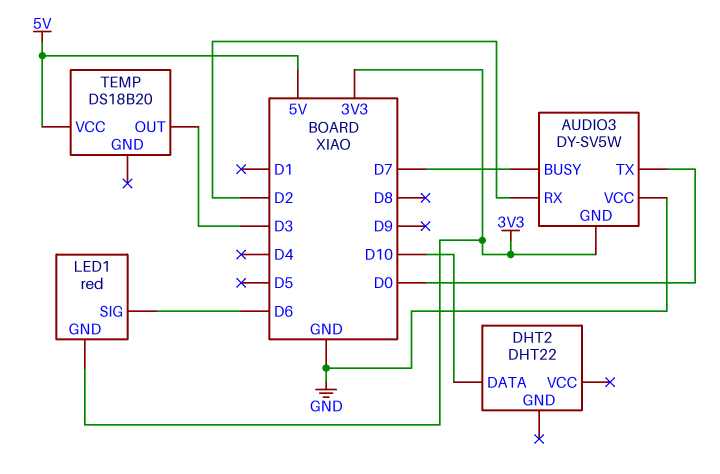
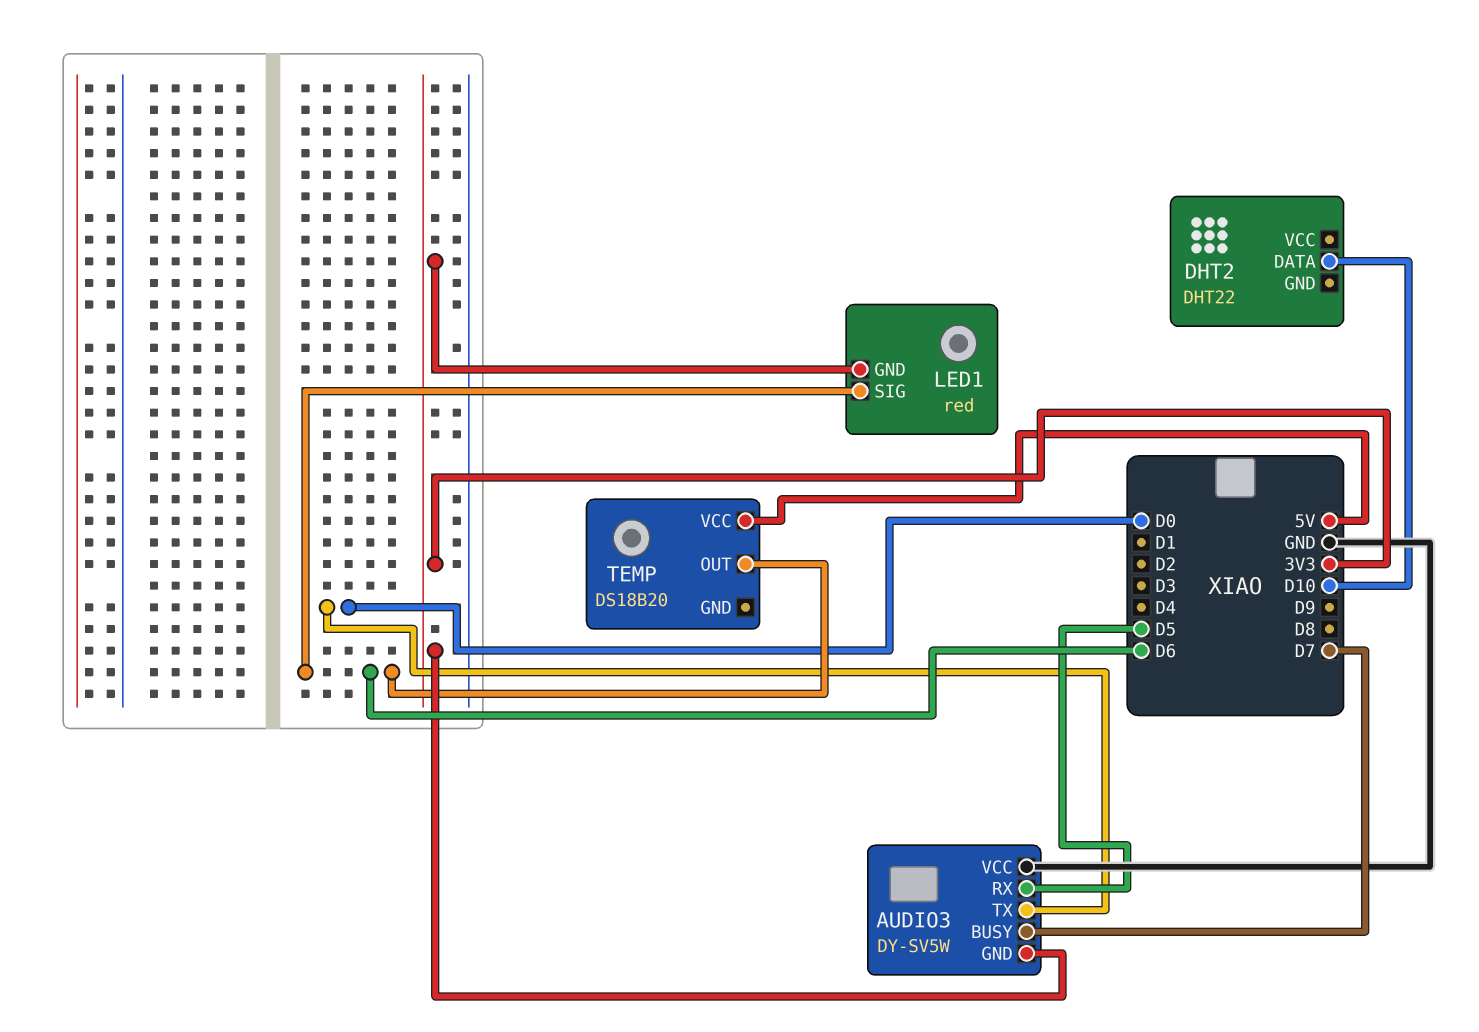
AUDIO3 pin RX: D2 -> D5
TEMP pin OUT: D3 -> D6

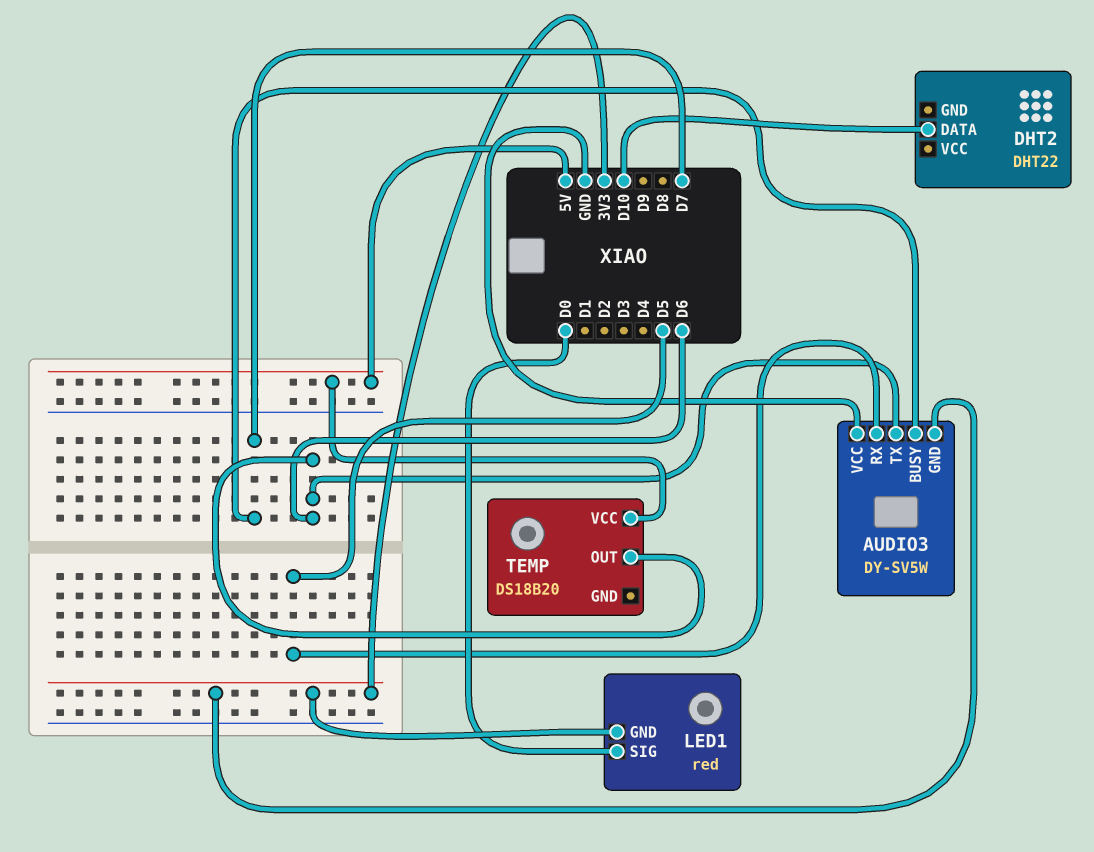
AUDIO3 pin TX: D0 -> D6
LED1 pin SIG: D6 -> D0

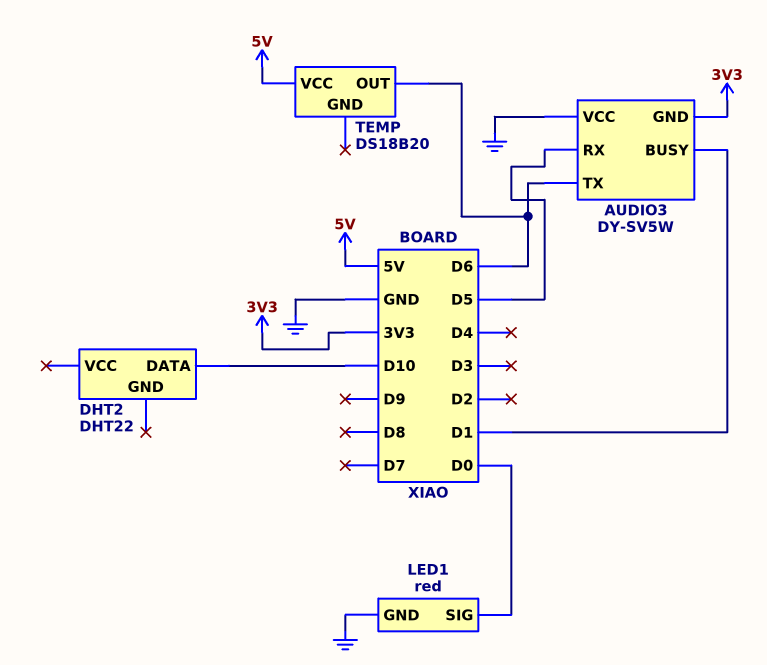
AUDIO3 pin BUSY: D7 -> D1
LED1 pin GND: 3V3 -> GND

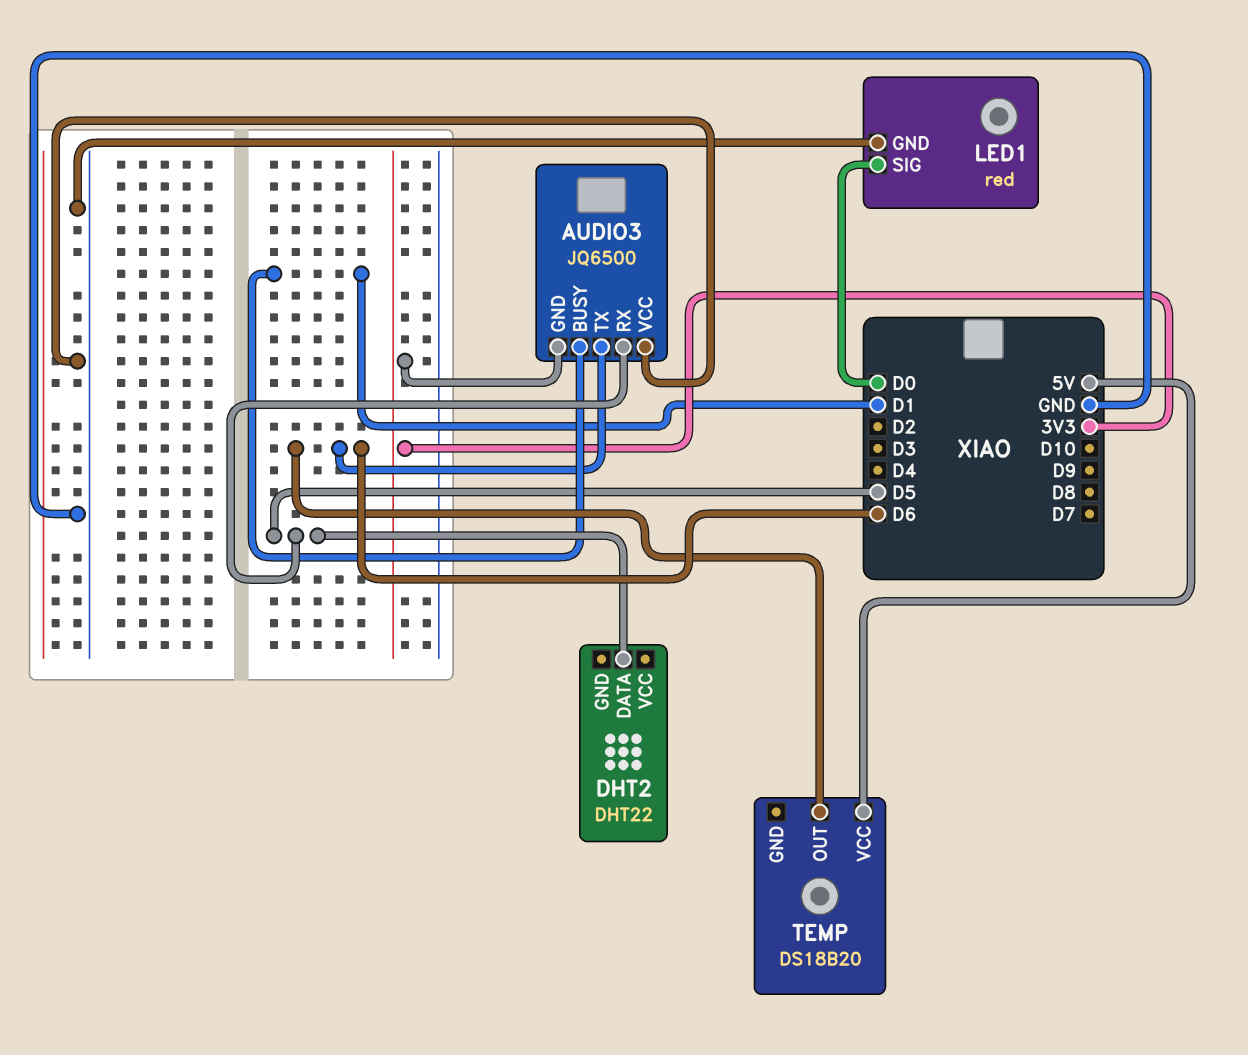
AUDIO3: DY-SV5W -> JQ6500
DHT2 pin DATA: D10 -> D5

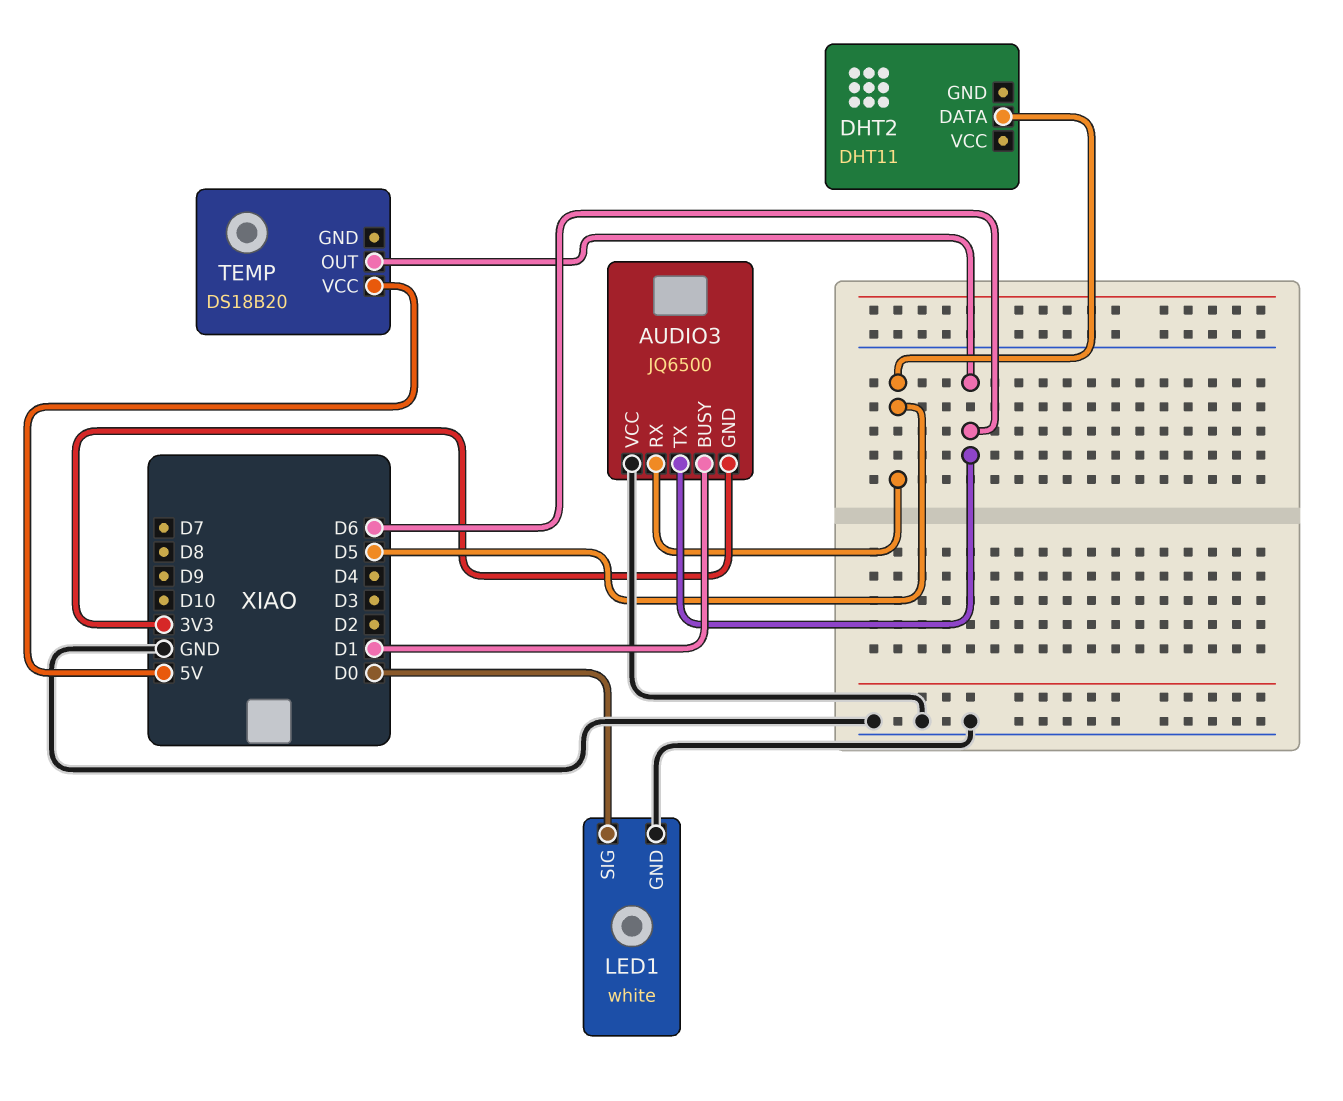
DHT2: DHT22 -> DHT11
LED1: red -> white

